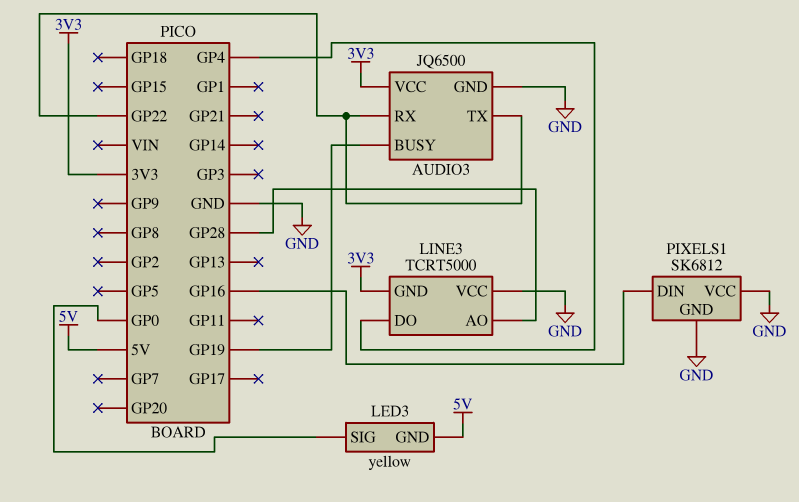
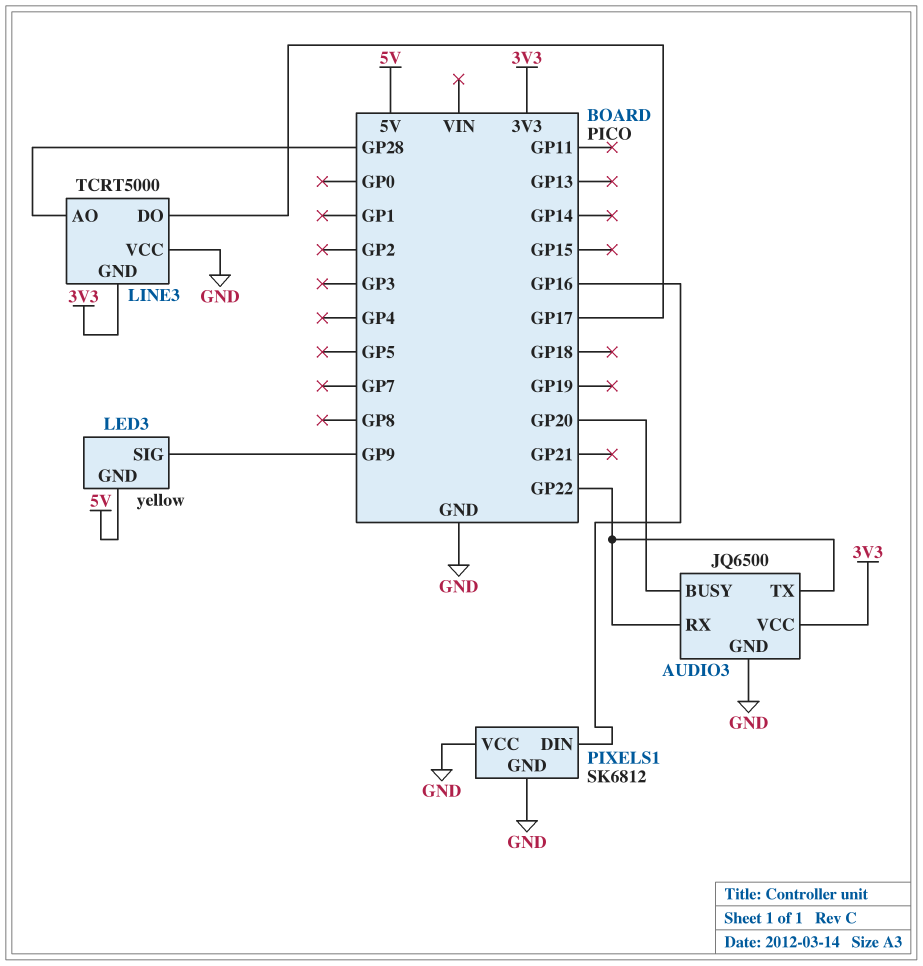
AUDIO3 pin BUSY: GP19 -> GP20
LED3 pin SIG: GP0 -> GP9
LINE3 pin DO: GP4 -> GP17

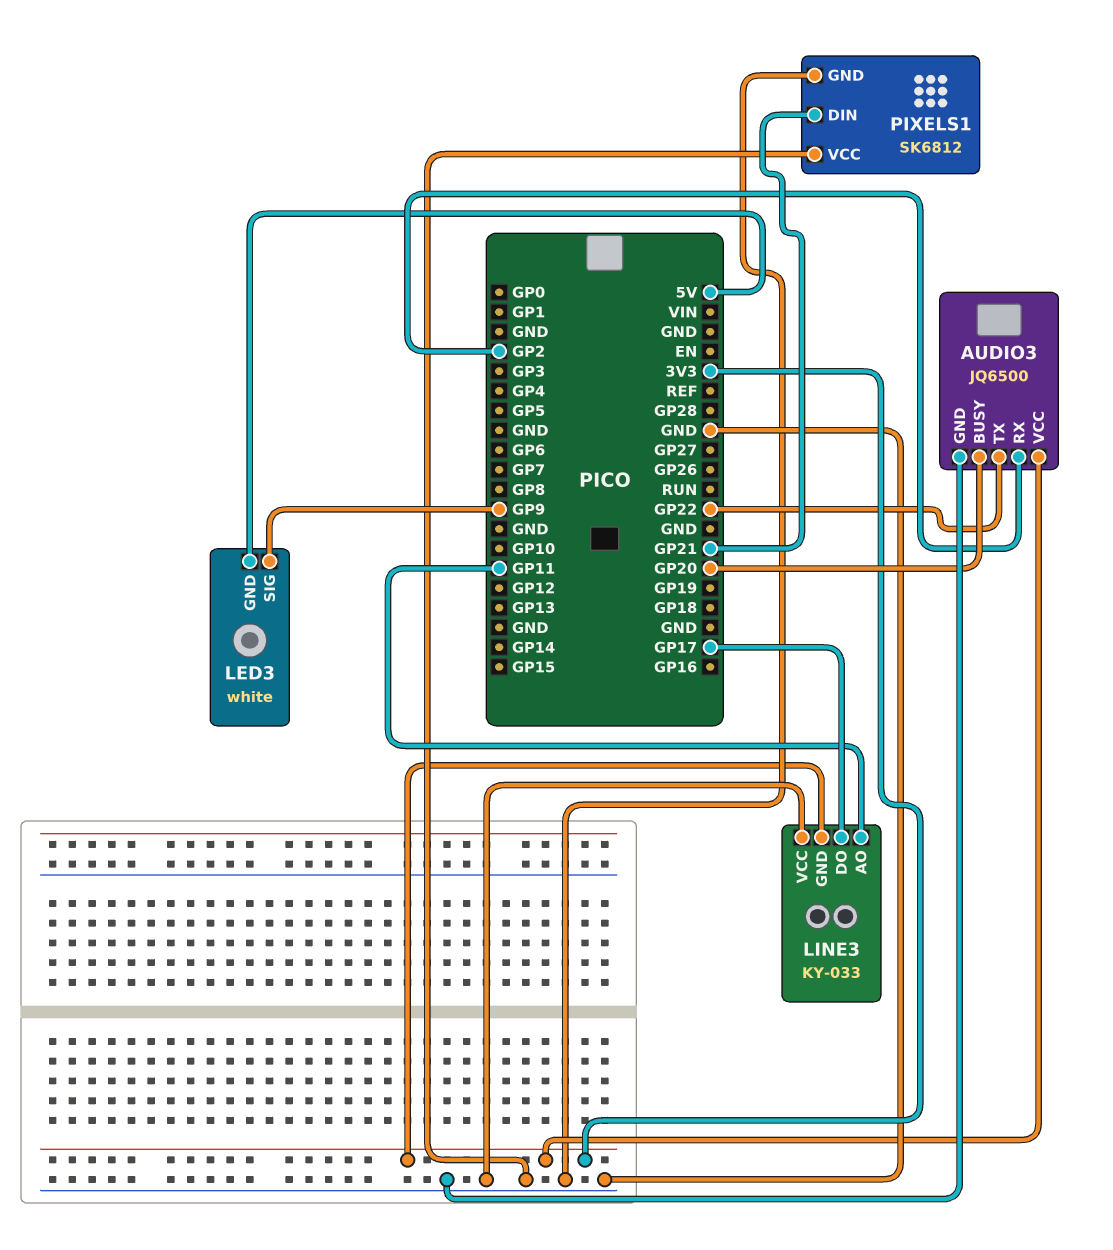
AUDIO3 pin RX: GP22 -> GP2
LED3: yellow -> white
LINE3: TCRT5000 -> KY-033
LINE3 pin AO: GP28 -> GP11
PIXELS1 pin DIN: GP16 -> GP21

